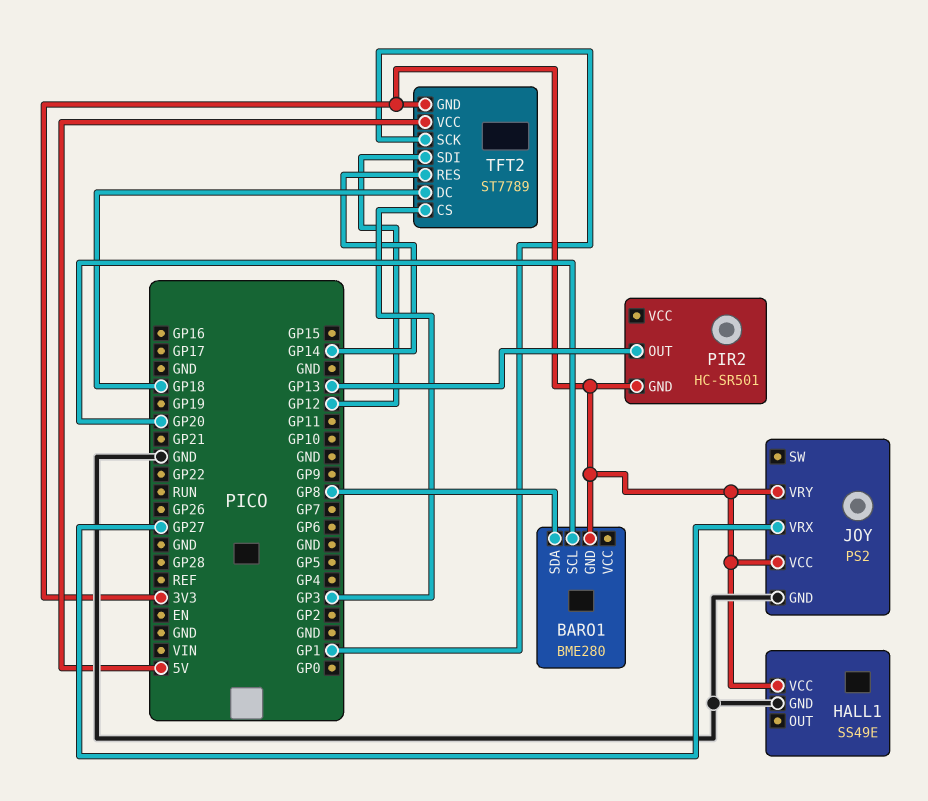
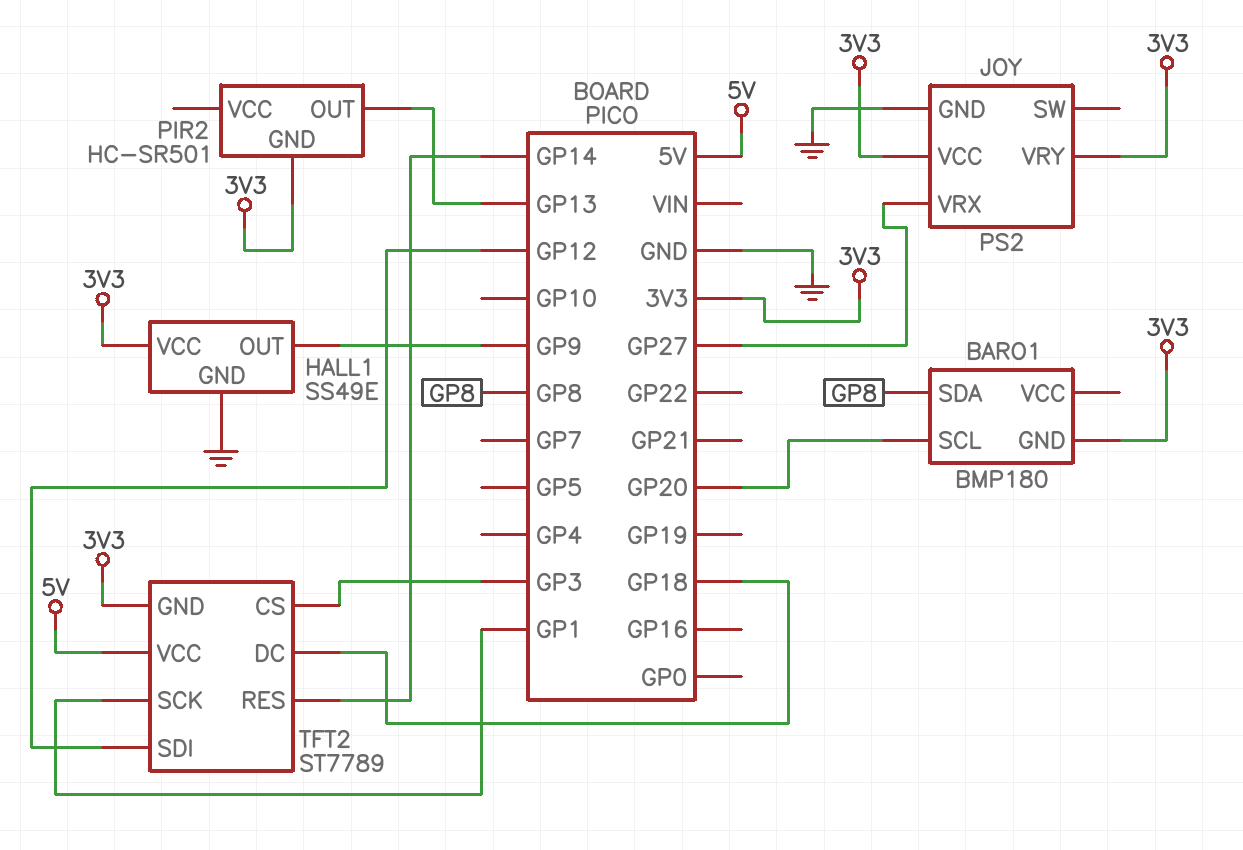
BARO1: BME280 -> BMP180
HALL1 pin OUT: none -> GP9

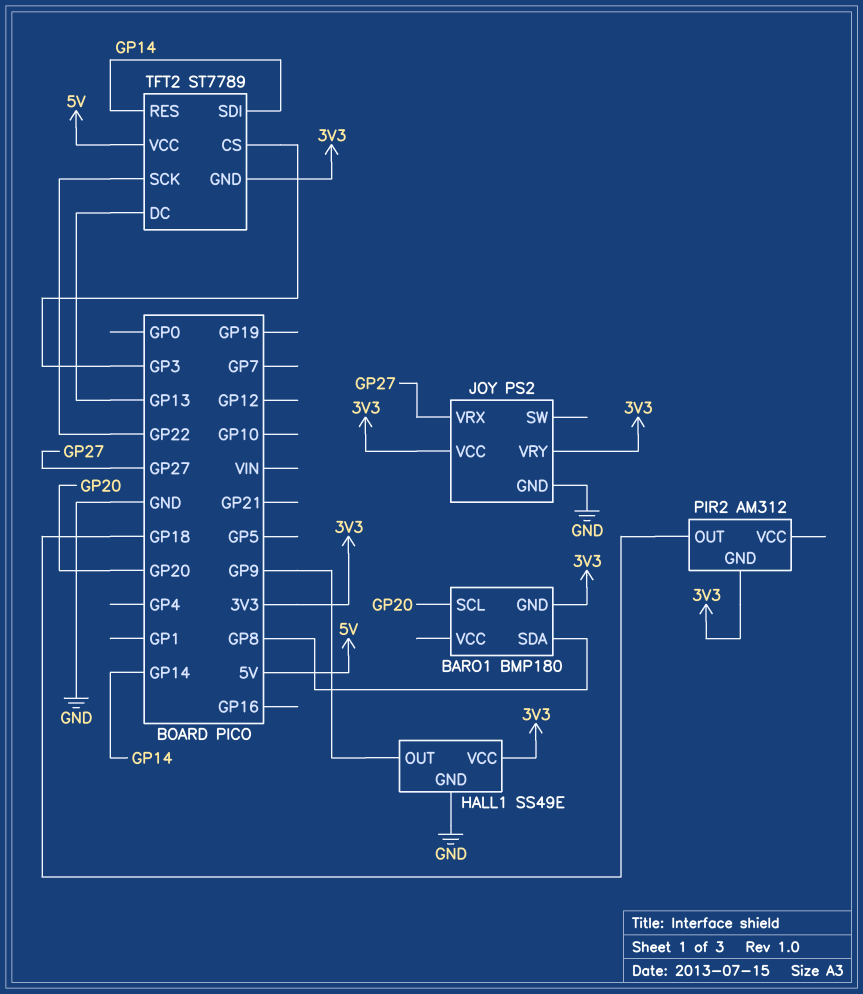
PIR2: HC-SR501 -> AM312
PIR2 pin OUT: GP13 -> GP18
TFT2 pin DC: GP18 -> GP13
TFT2 pin SCK: GP1 -> GP22
TFT2 pin SDI: GP12 -> GP14

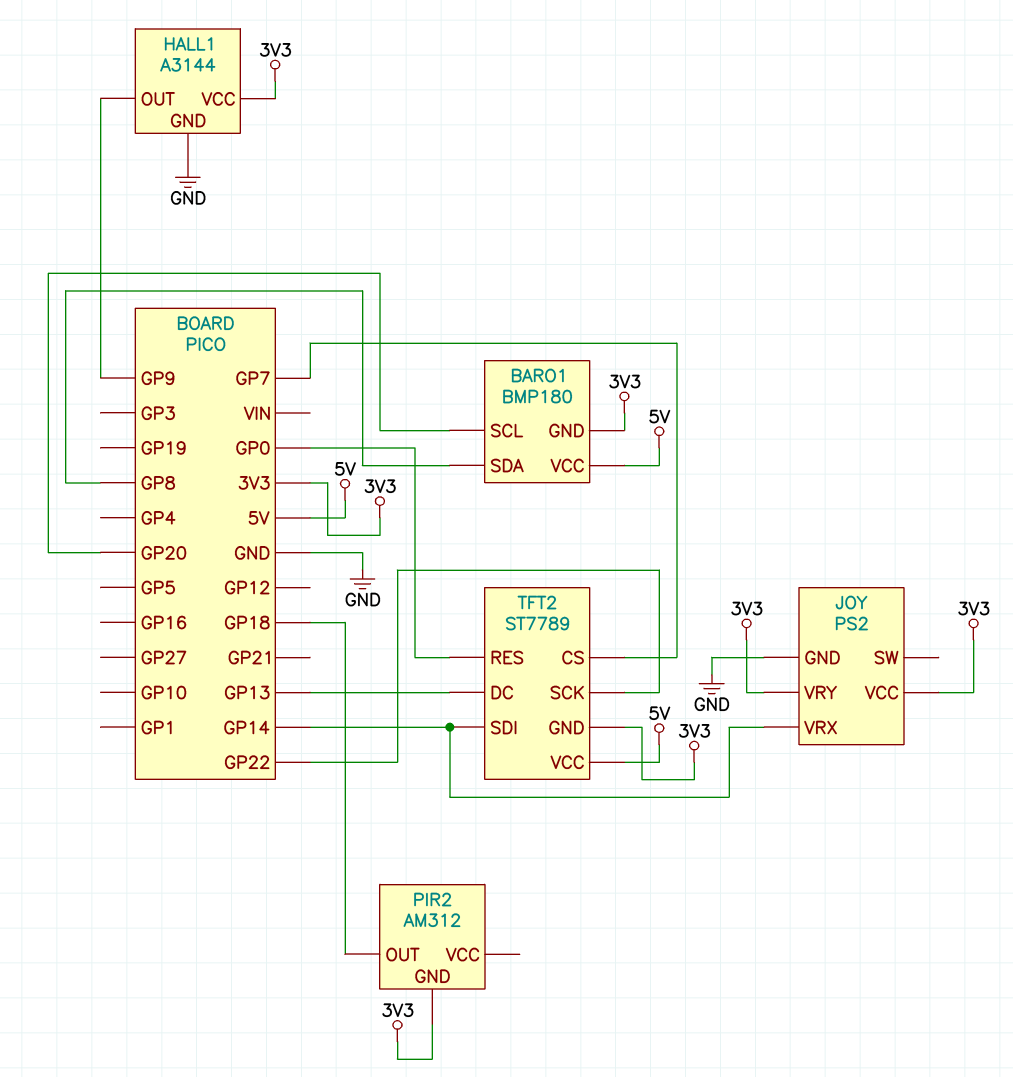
BARO1 pin VCC: none -> 5V
HALL1: SS49E -> A3144
JOY pin VRX: GP27 -> GP14
TFT2 pin CS: GP3 -> GP7
TFT2 pin RES: GP14 -> GP0

